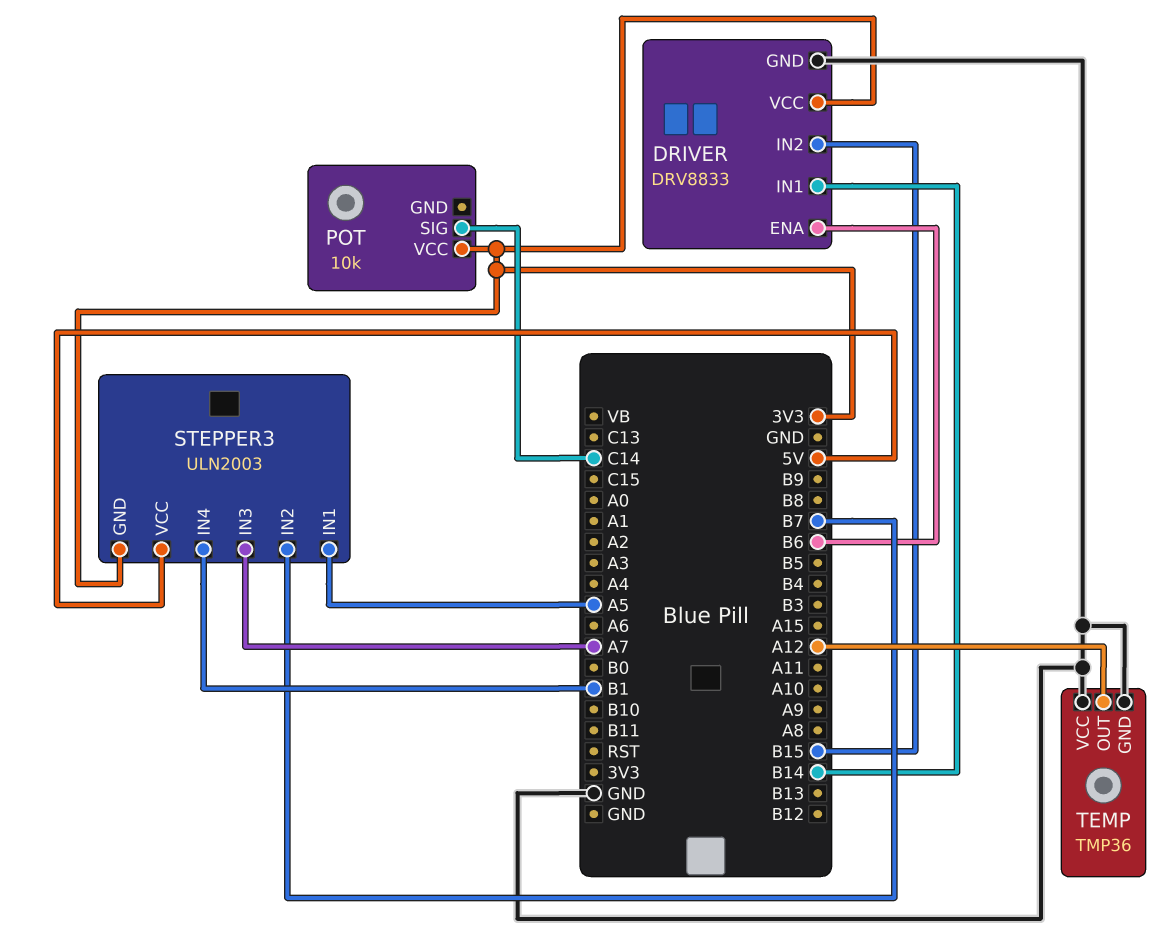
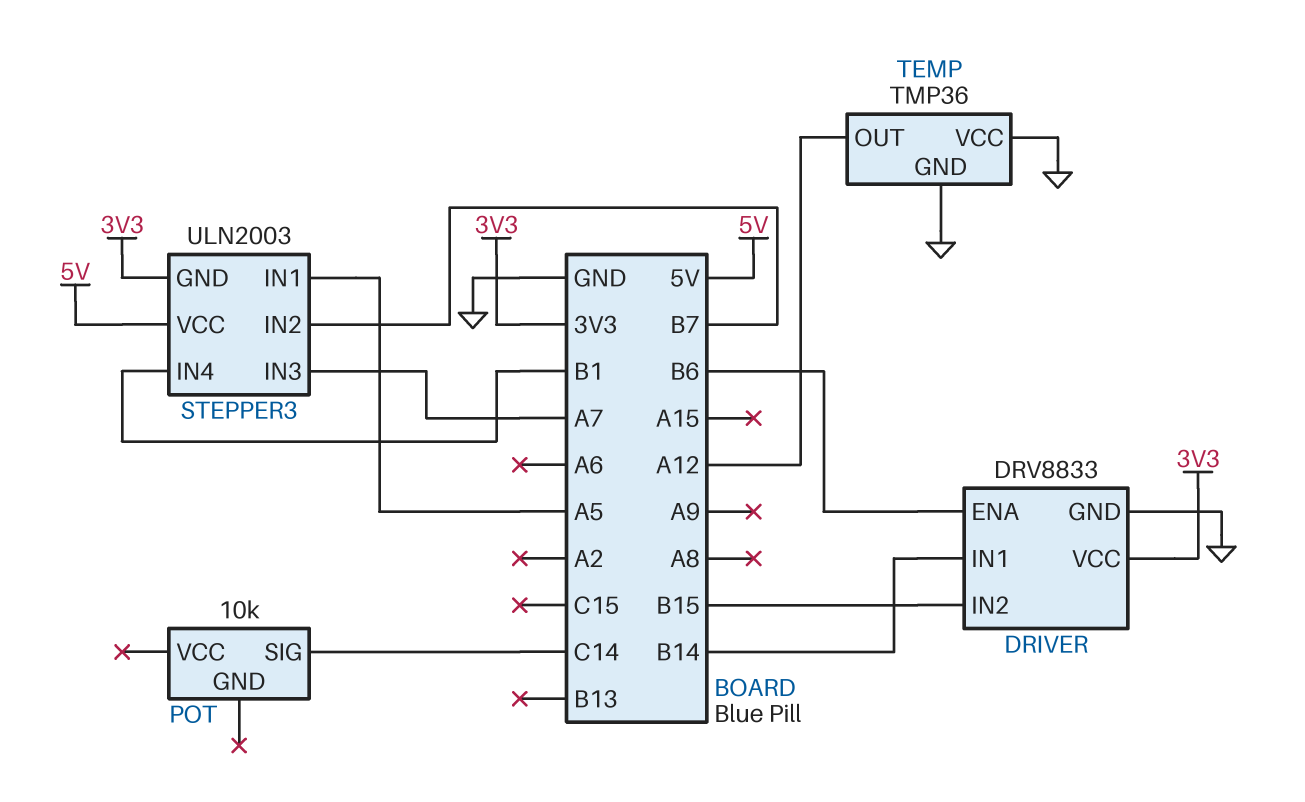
POT pin VCC: 3V3 -> none

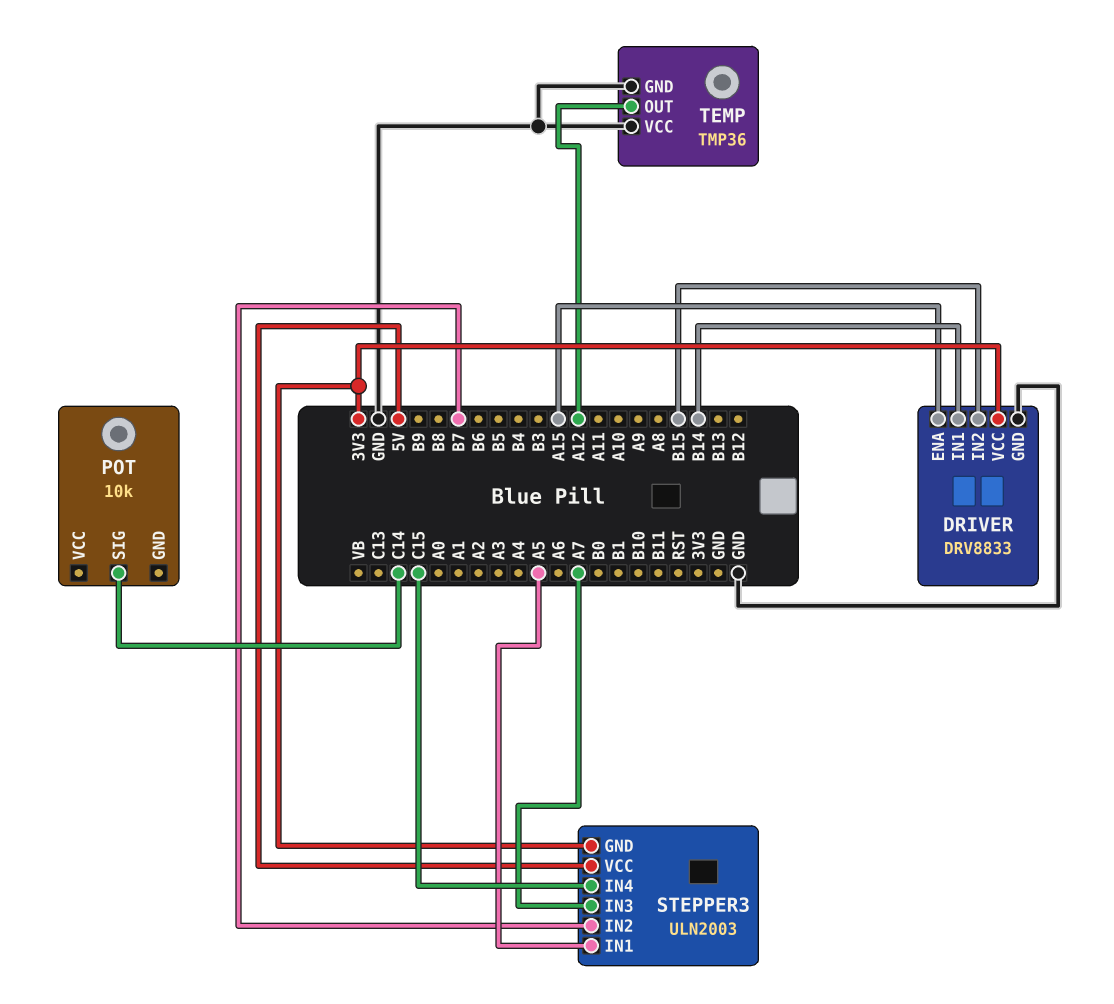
DRIVER pin ENA: B6 -> A15
STEPPER3 pin IN4: B1 -> C15

